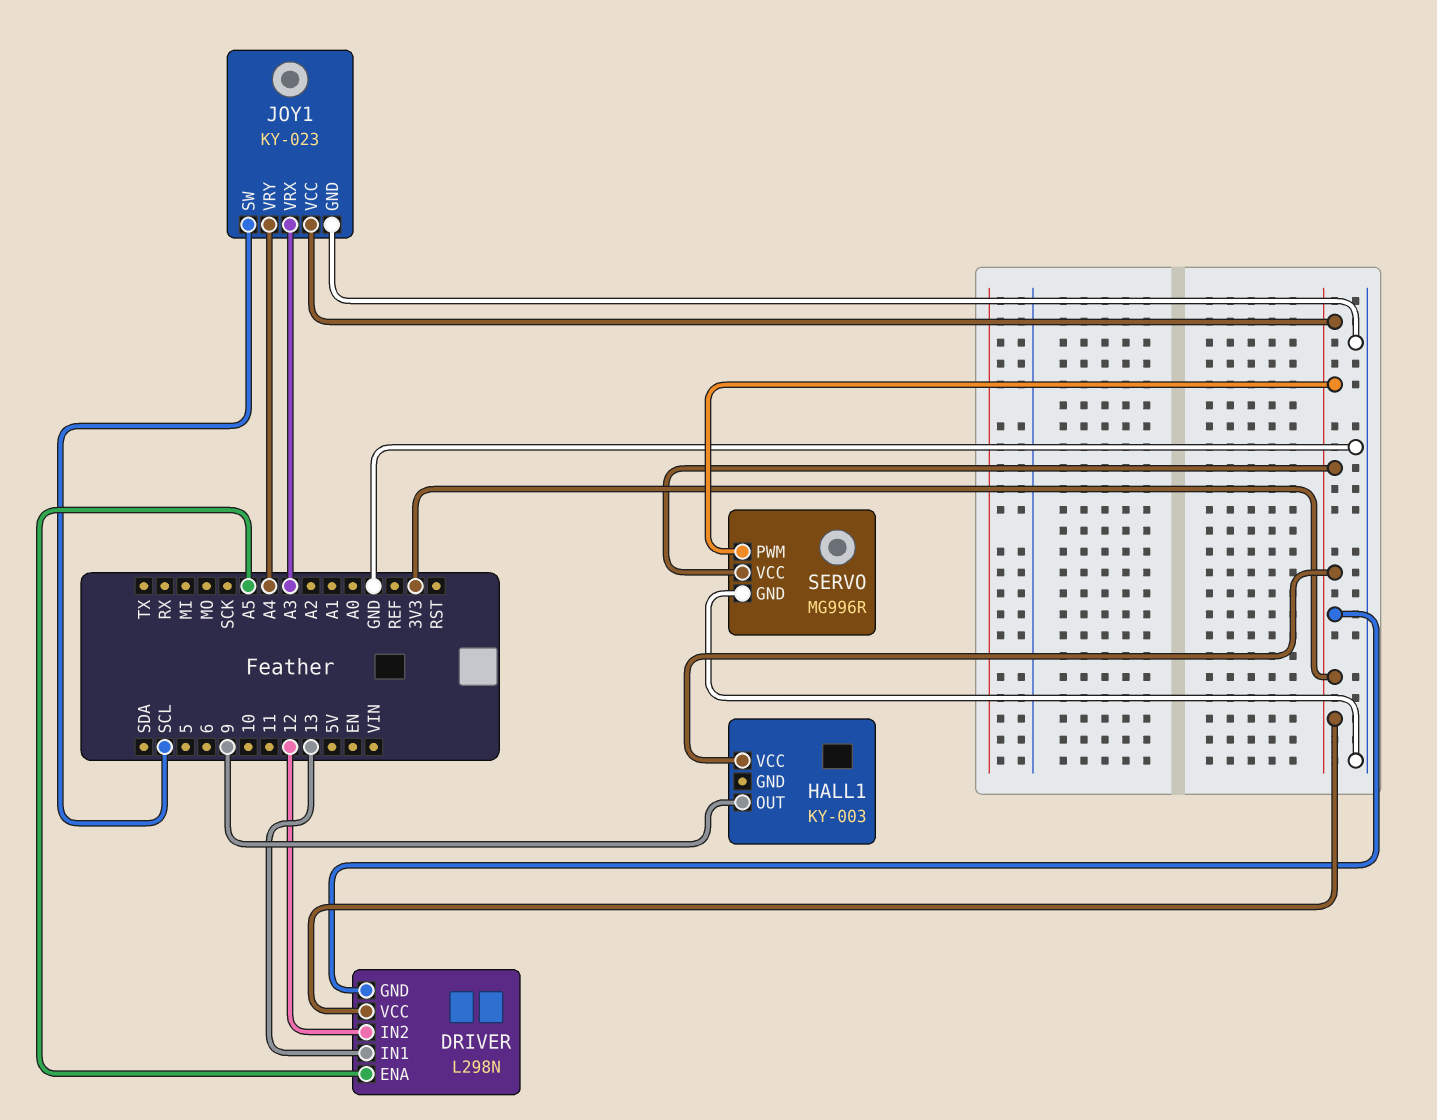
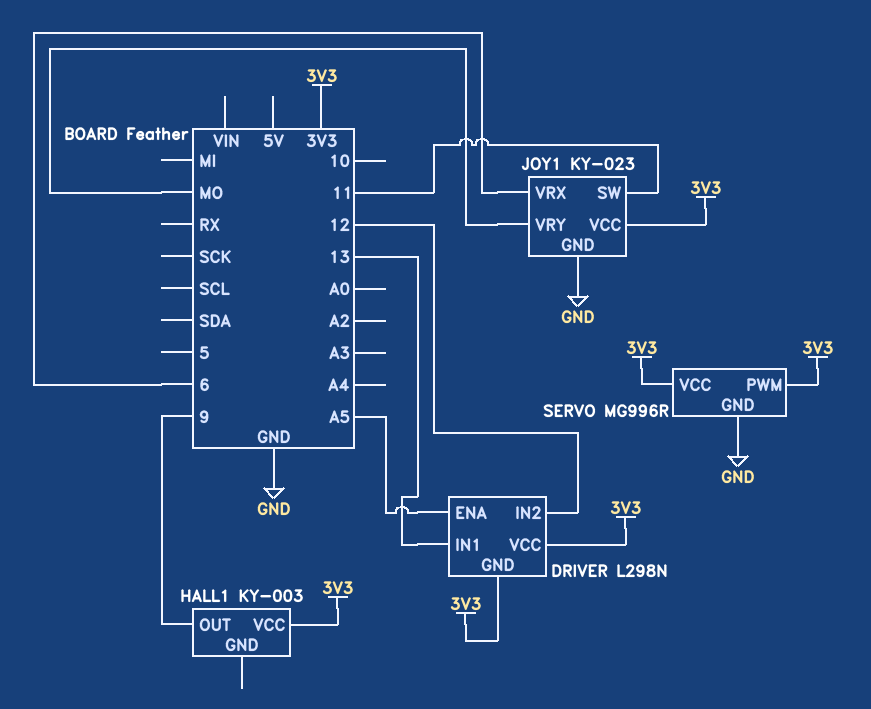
JOY1 pin SW: SCL -> 11
JOY1 pin VRX: A3 -> 6
JOY1 pin VRY: A4 -> MO

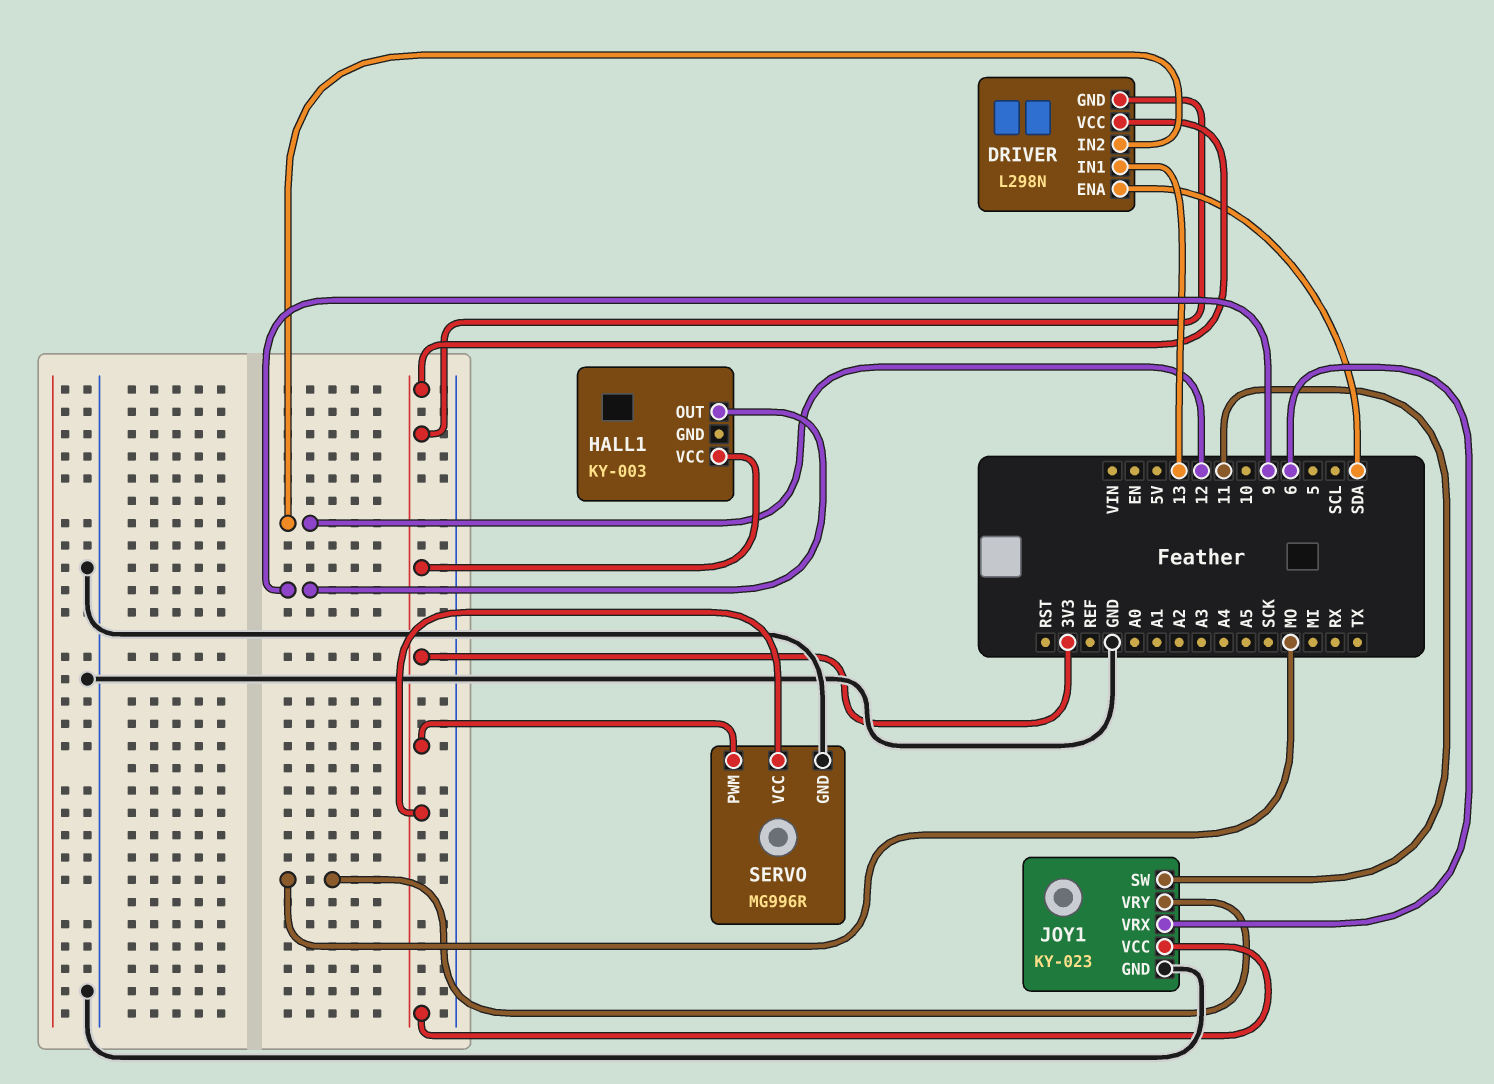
DRIVER pin ENA: A5 -> SDA

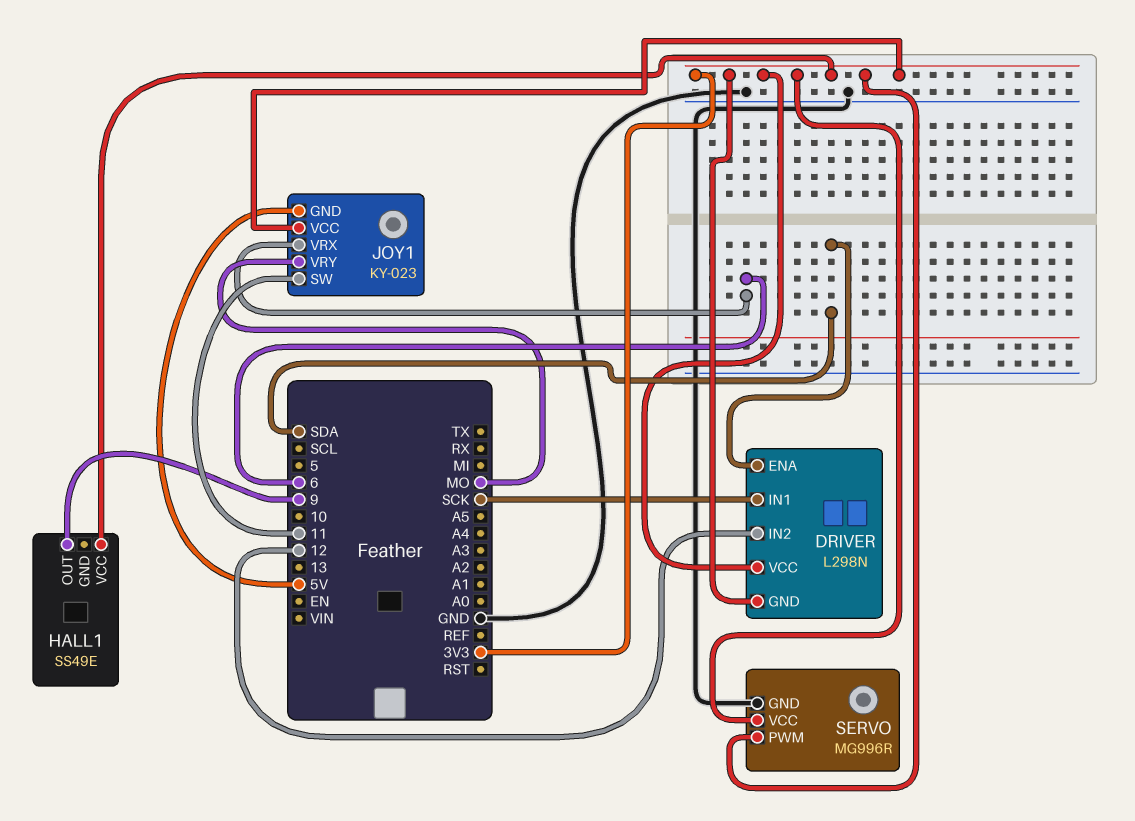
DRIVER pin IN1: 13 -> SCK
HALL1: KY-003 -> SS49E
JOY1 pin GND: GND -> 5V

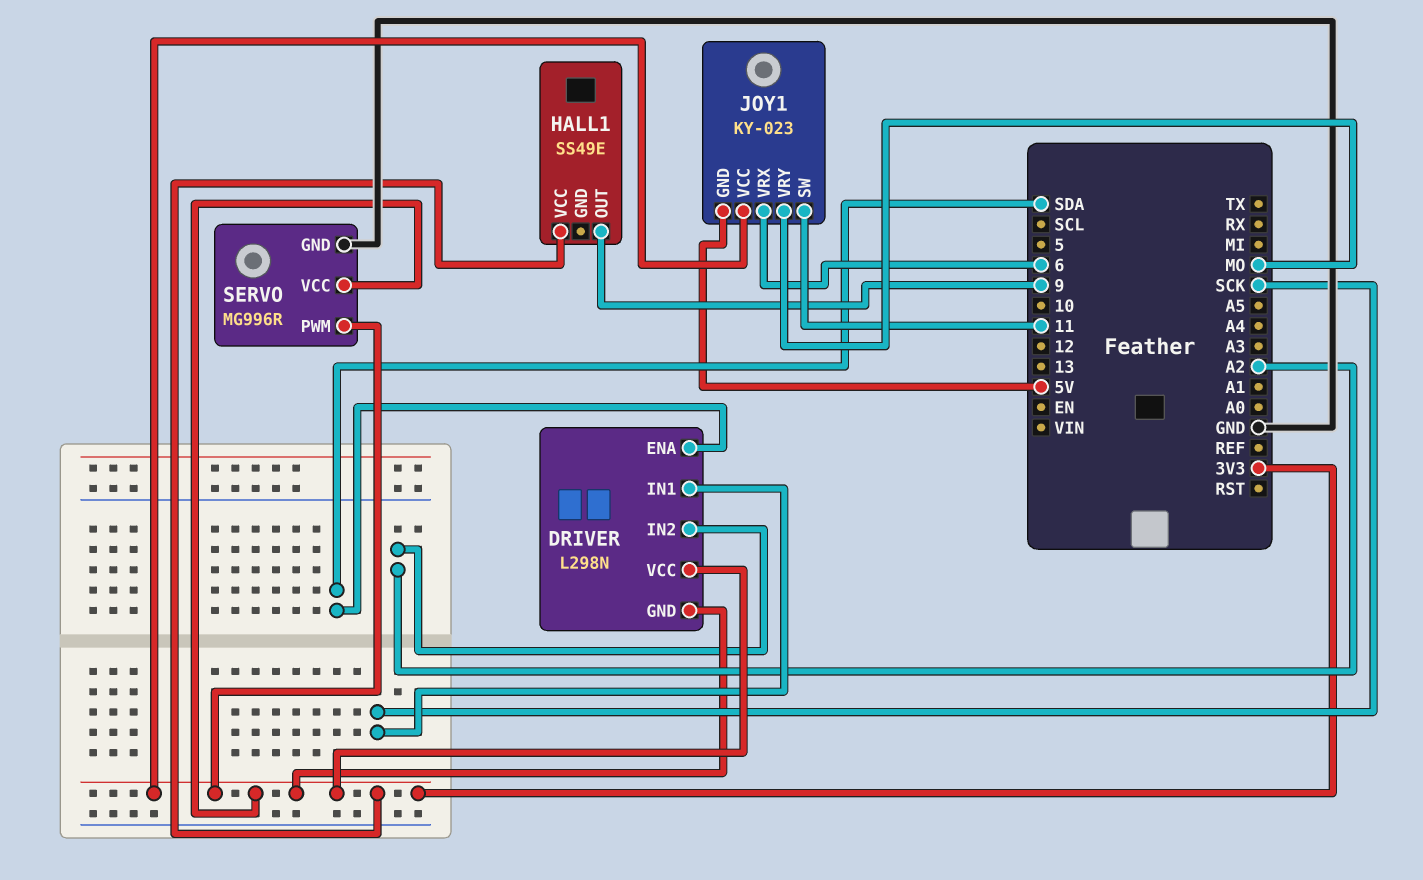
DRIVER pin IN2: 12 -> A2

